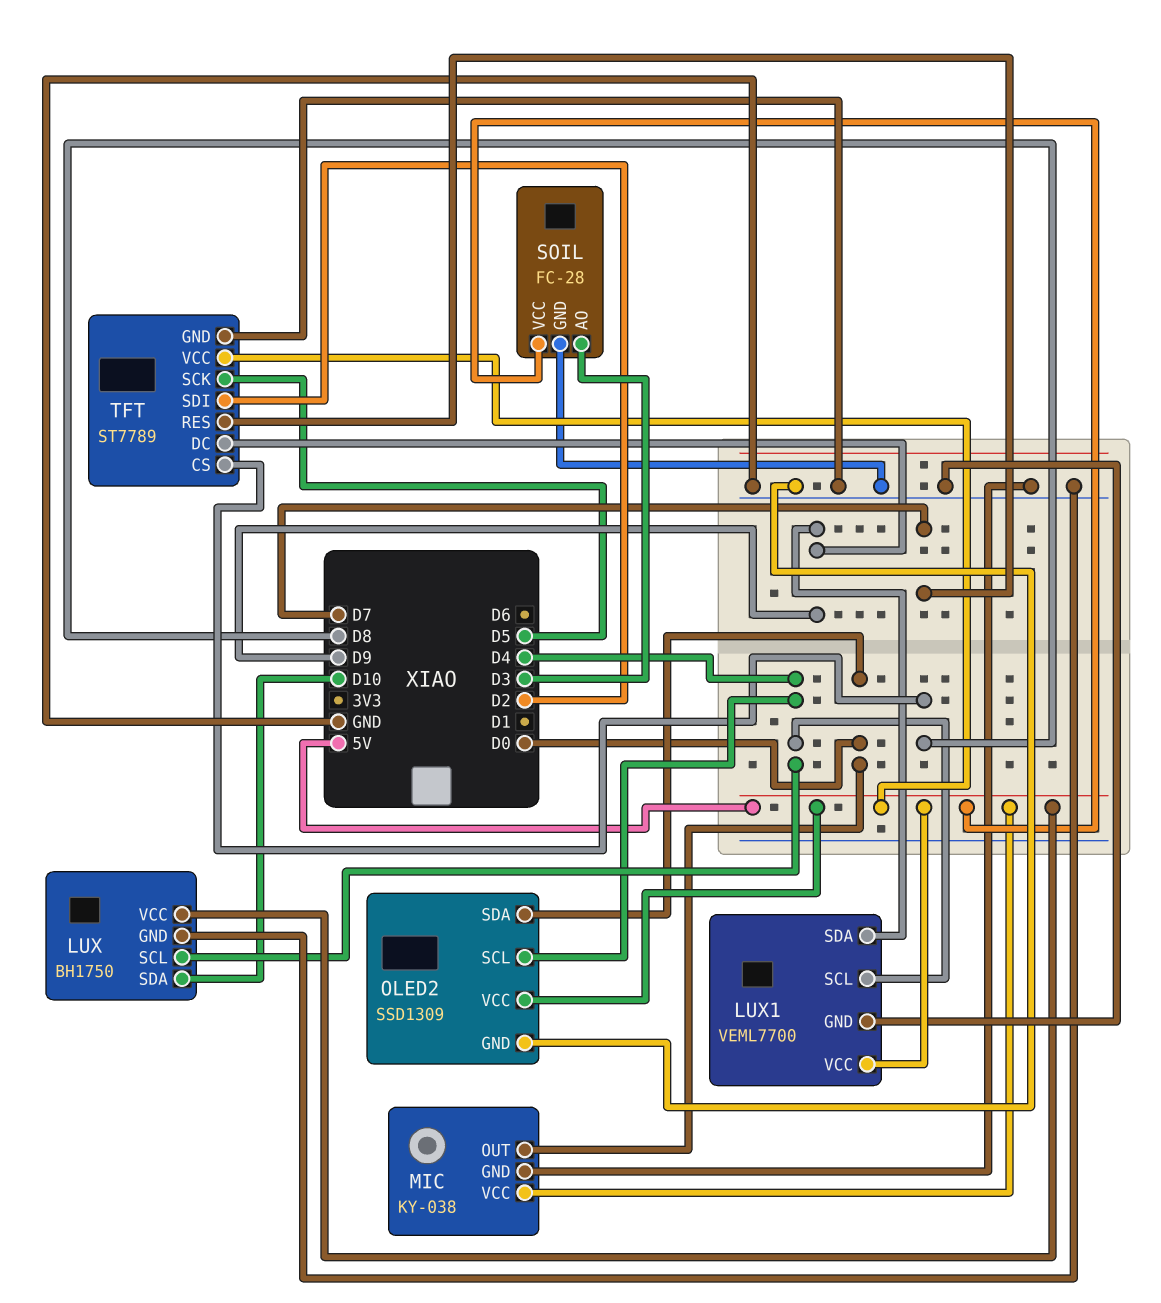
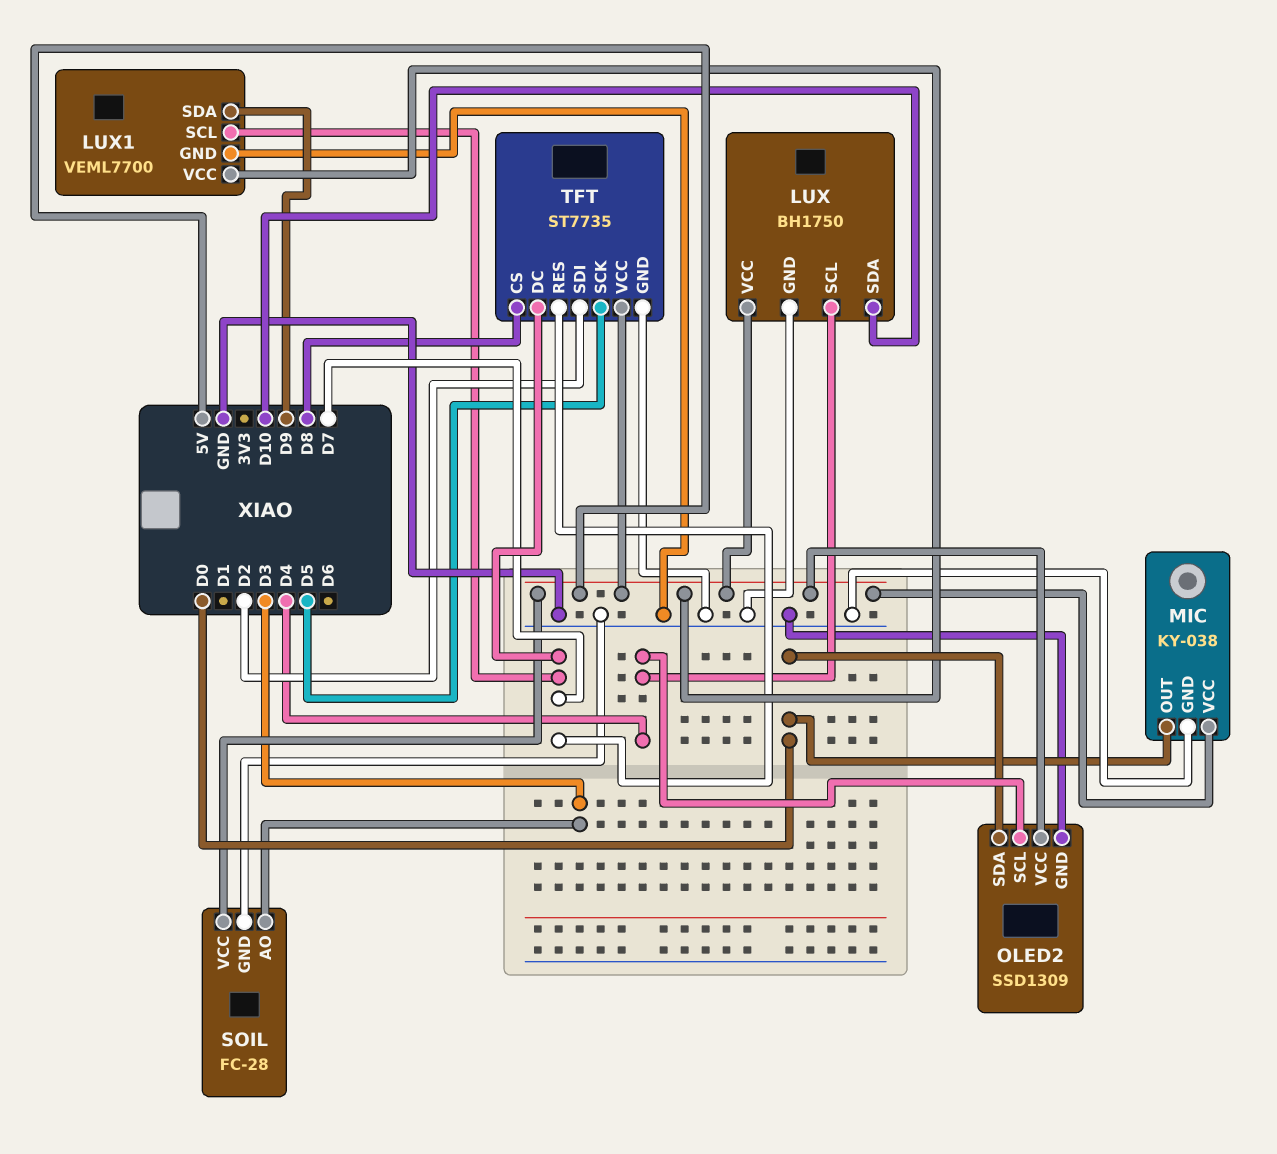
LUX1 pin SCL: D4 -> D7
TFT: ST7789 -> ST7735
TFT pin DC: D9 -> D7

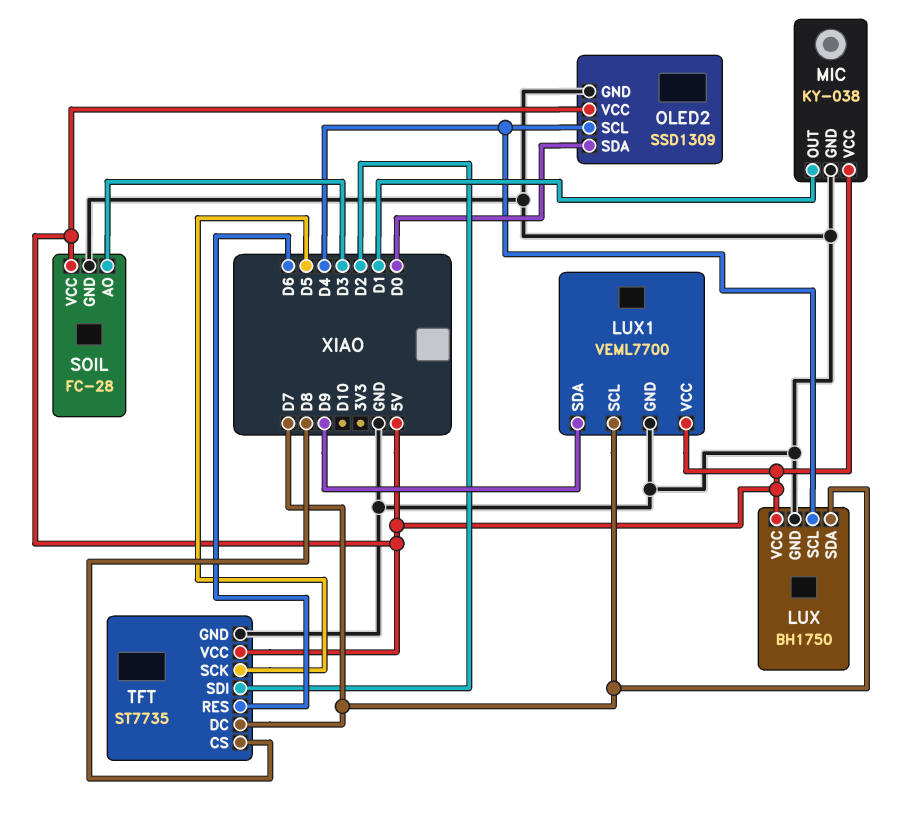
LUX pin SDA: D10 -> D7
MIC pin OUT: D0 -> D1
TFT pin RES: D7 -> D6

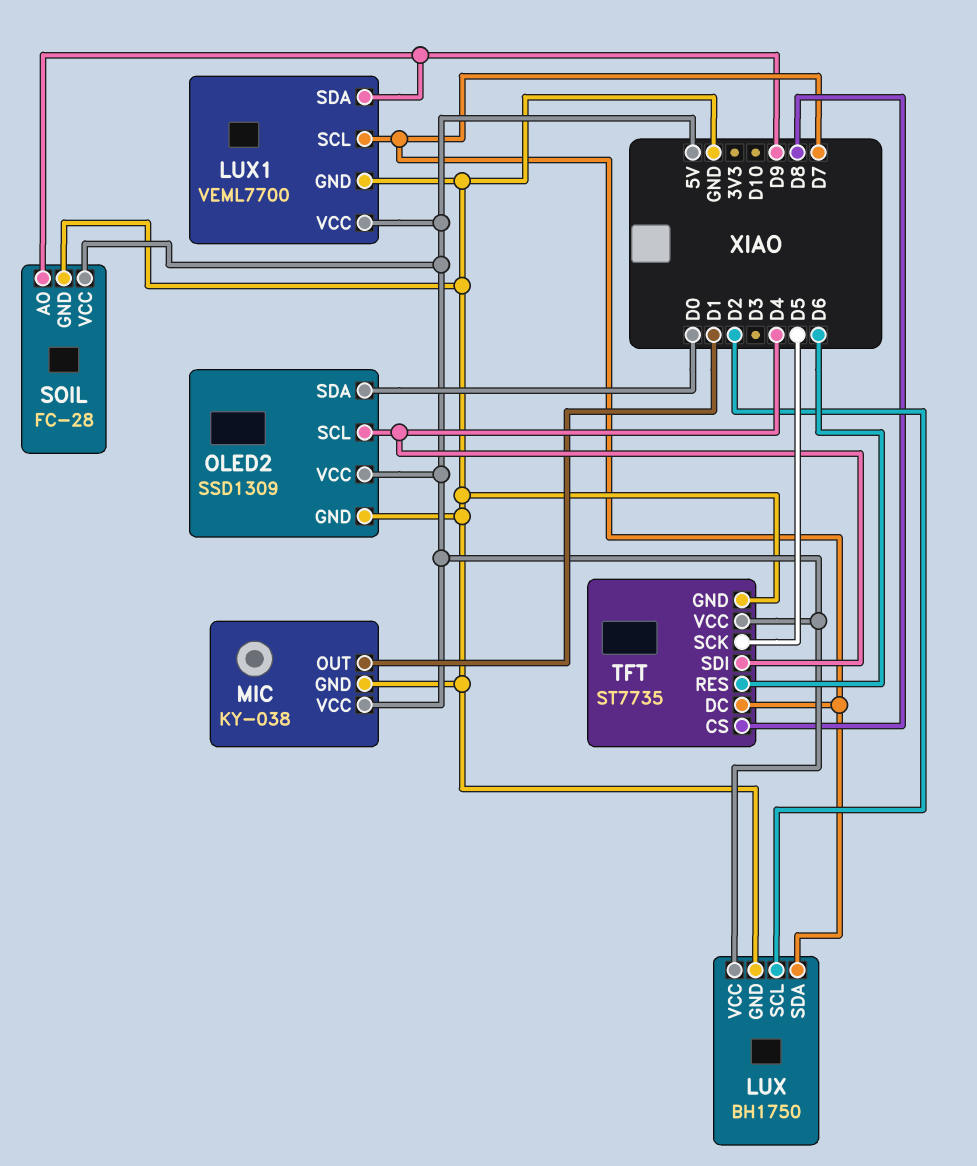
LUX pin SCL: D4 -> D2
SOIL pin AO: D3 -> D9
TFT pin SDI: D2 -> D4

